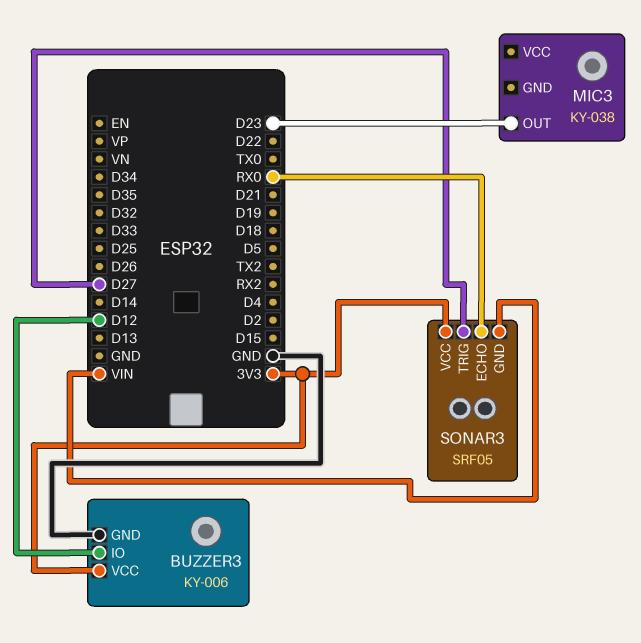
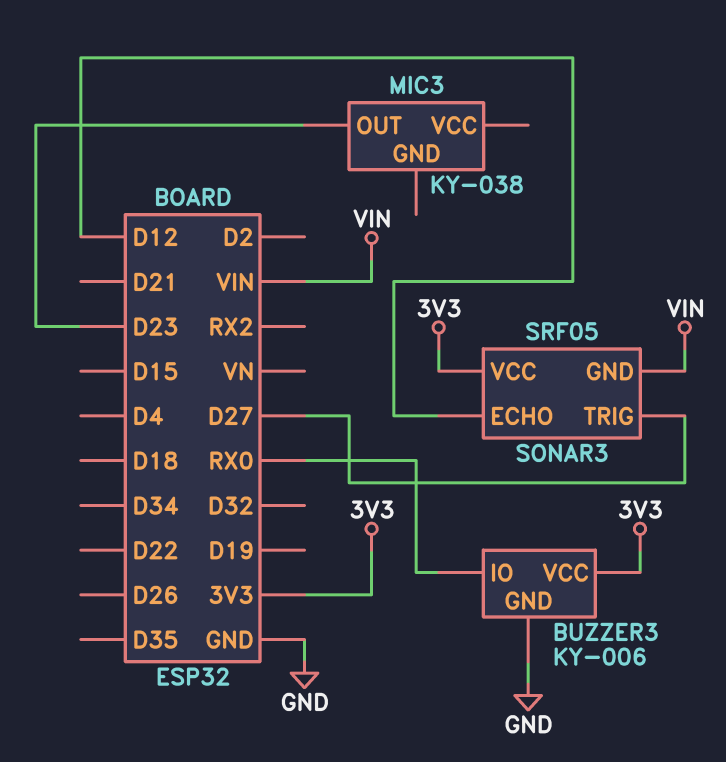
BUZZER3 pin IO: D12 -> RX0
SONAR3 pin ECHO: RX0 -> D12

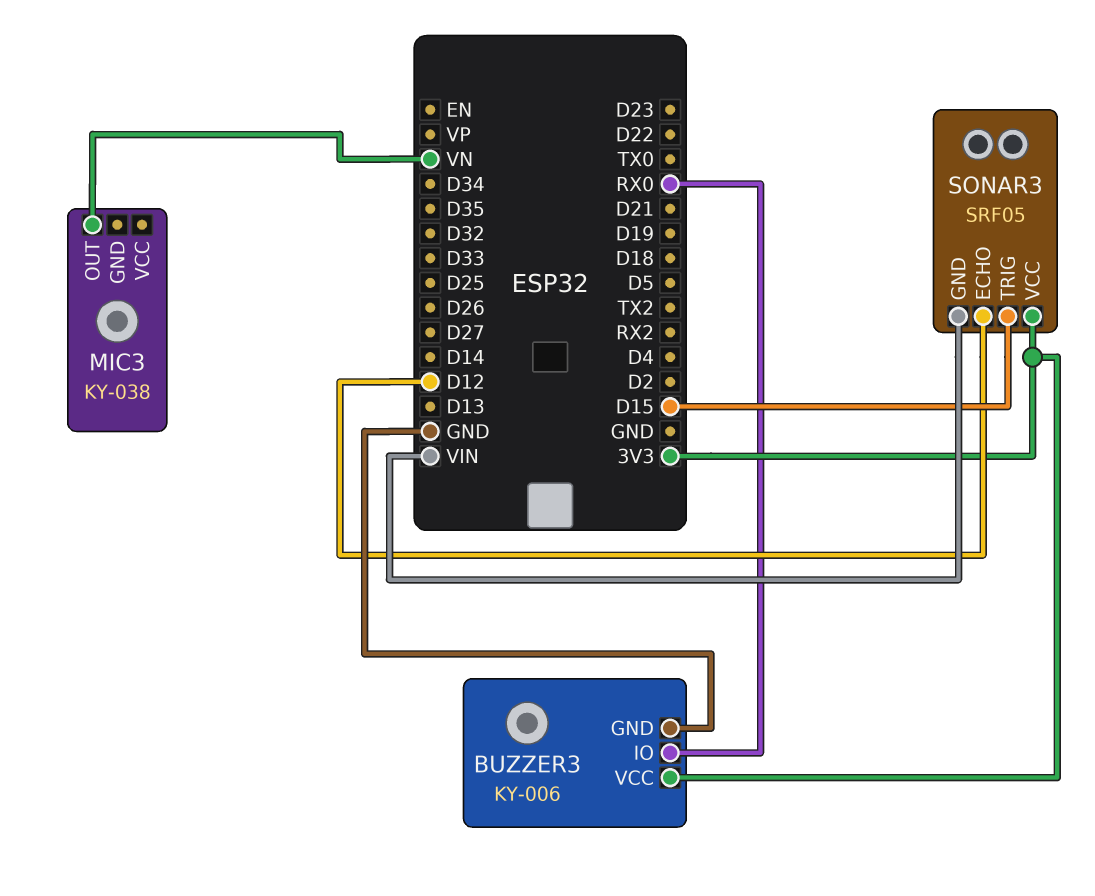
MIC3 pin OUT: D23 -> VN
SONAR3 pin TRIG: D27 -> D15

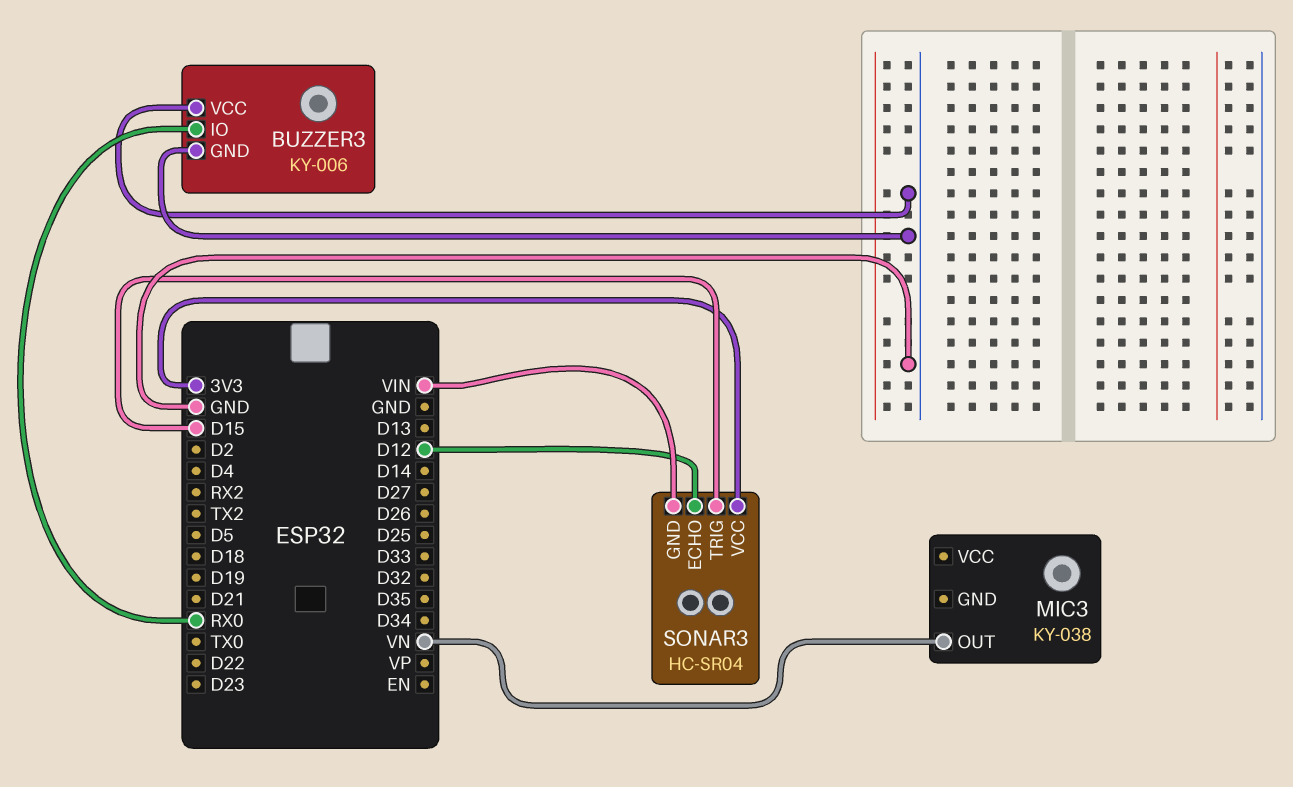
BUZZER3 pin VCC: 3V3 -> GND
SONAR3: SRF05 -> HC-SR04

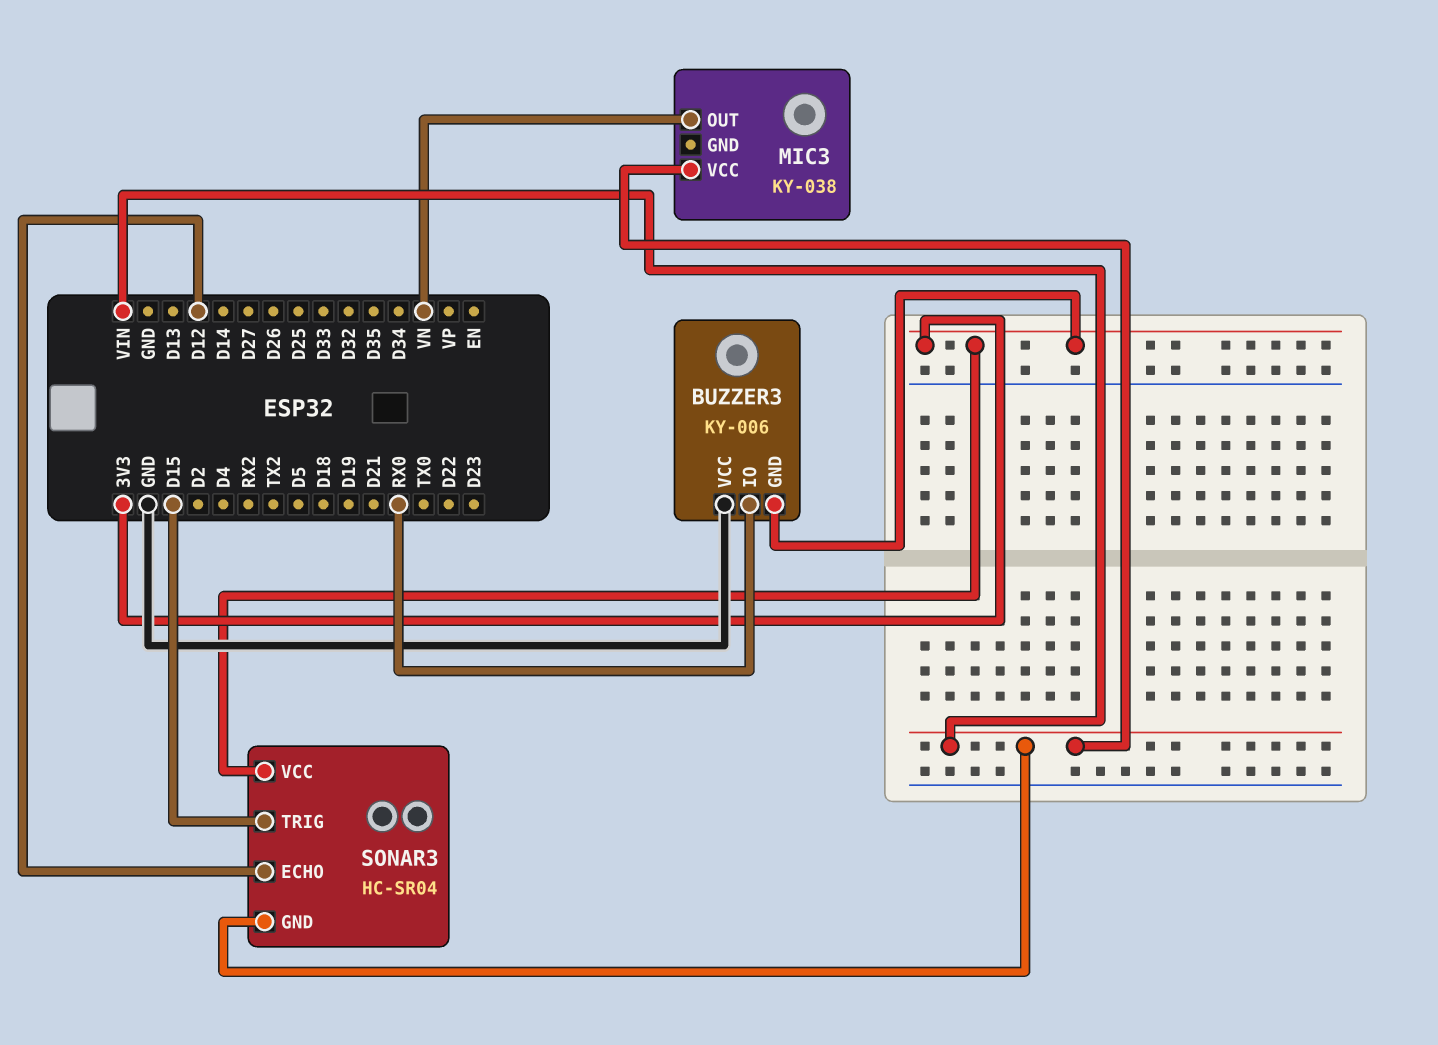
BUZZER3 pin GND: GND -> 3V3
MIC3 pin VCC: none -> VIN

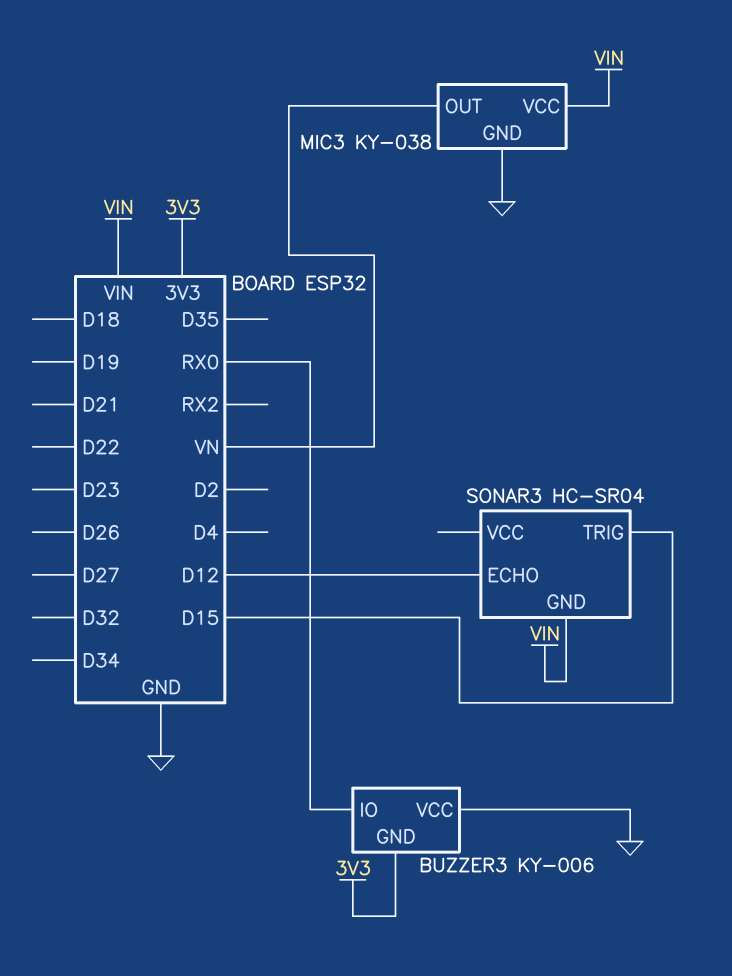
MIC3 pin GND: none -> GND
SONAR3 pin VCC: 3V3 -> none

